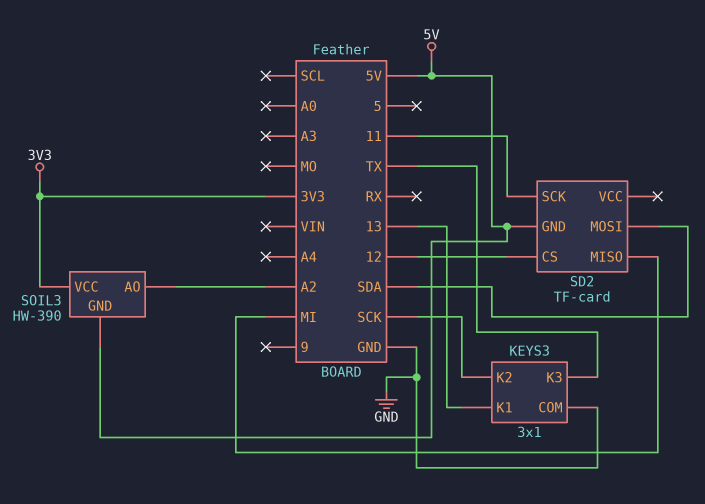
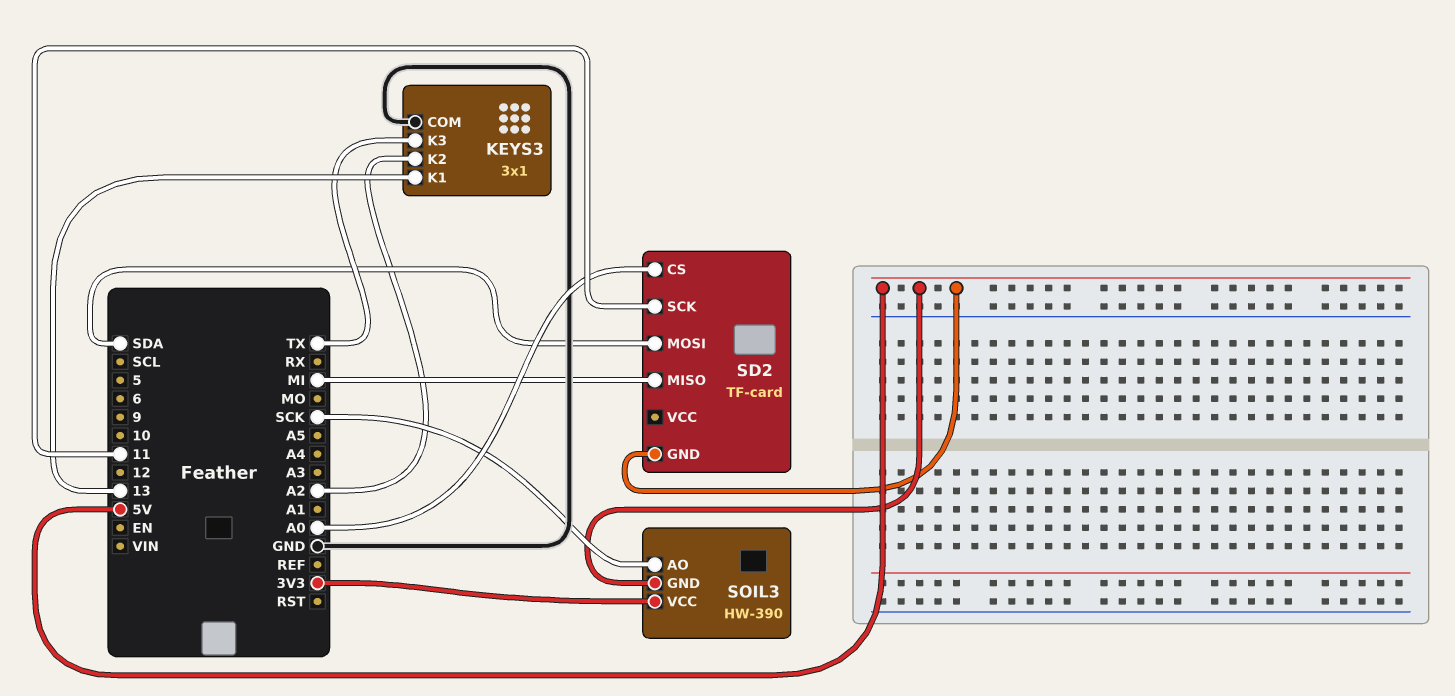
KEYS3 pin K2: SCK -> A2
SD2 pin CS: 12 -> A0
SOIL3 pin AO: A2 -> SCK

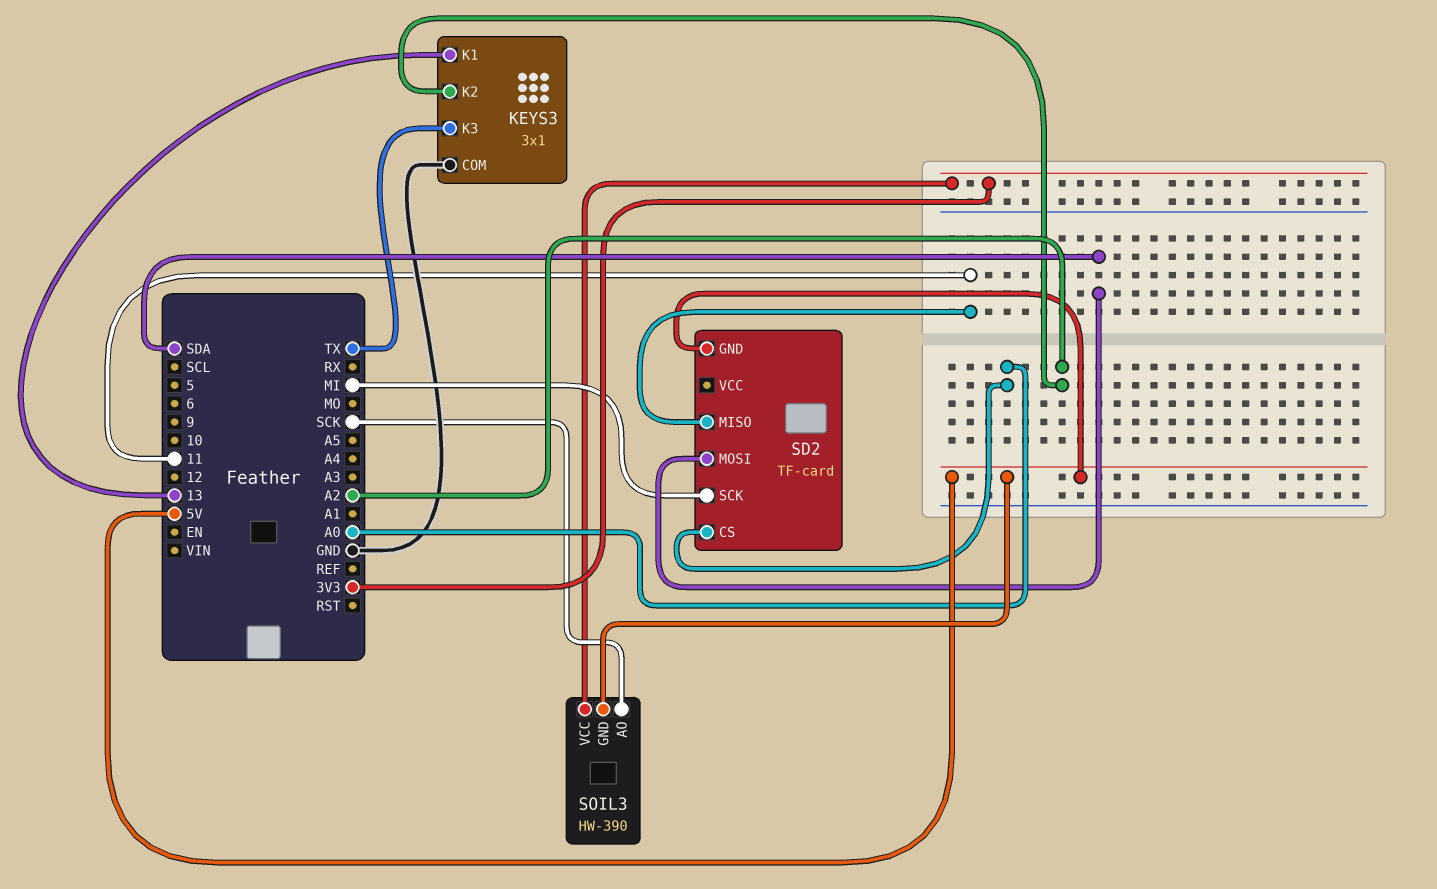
SD2 pin MISO: MI -> 11
SD2 pin SCK: 11 -> MI

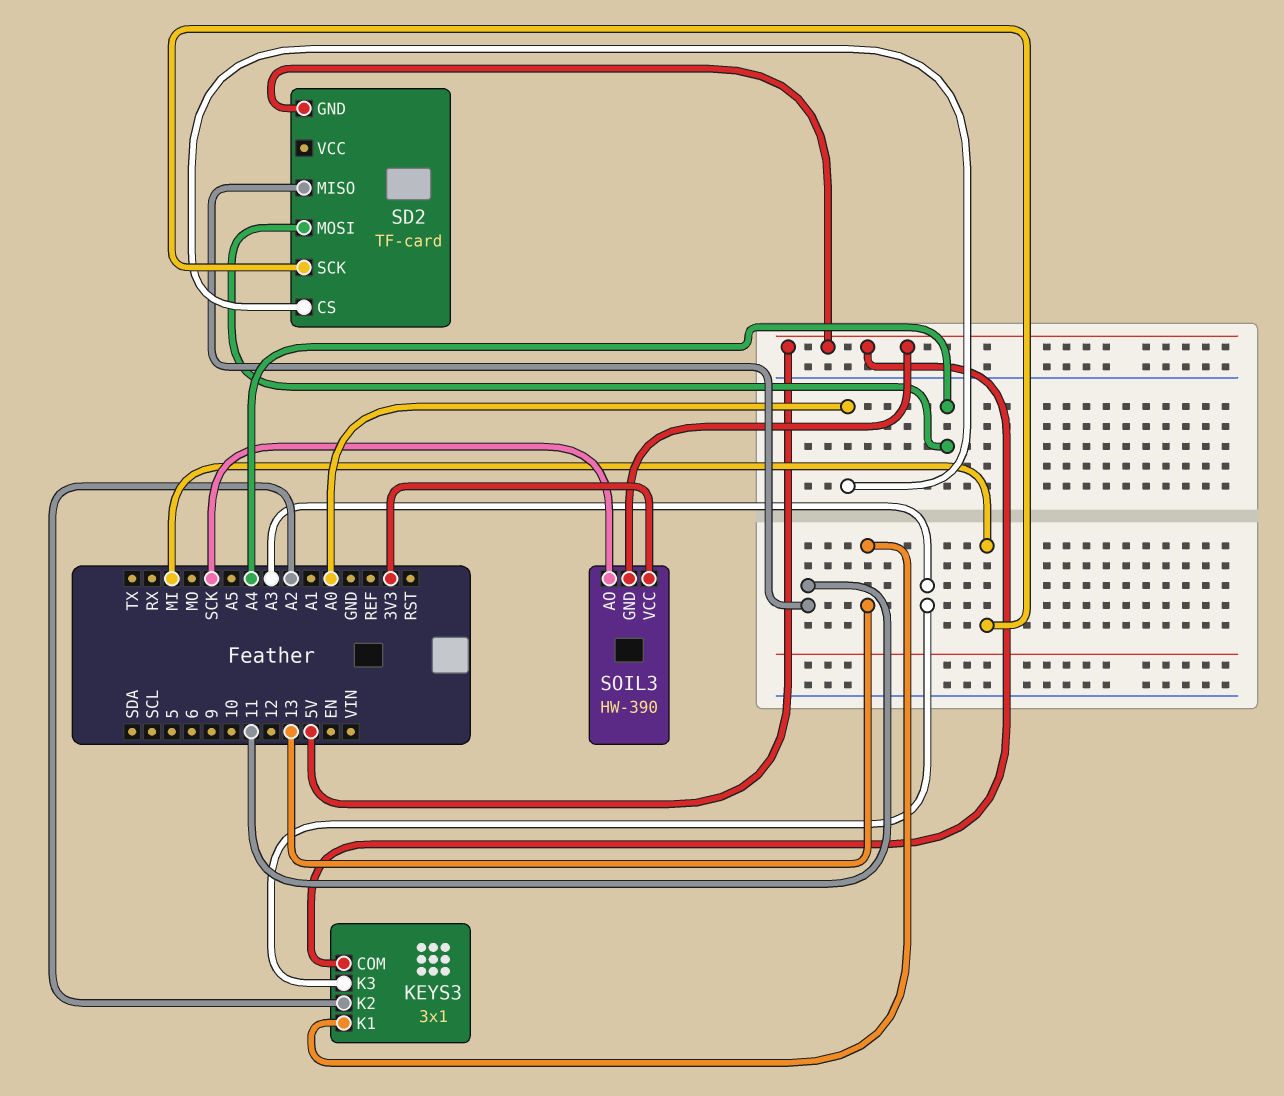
KEYS3 pin COM: GND -> 5V
KEYS3 pin K3: TX -> A3
SD2 pin MOSI: SDA -> A4

